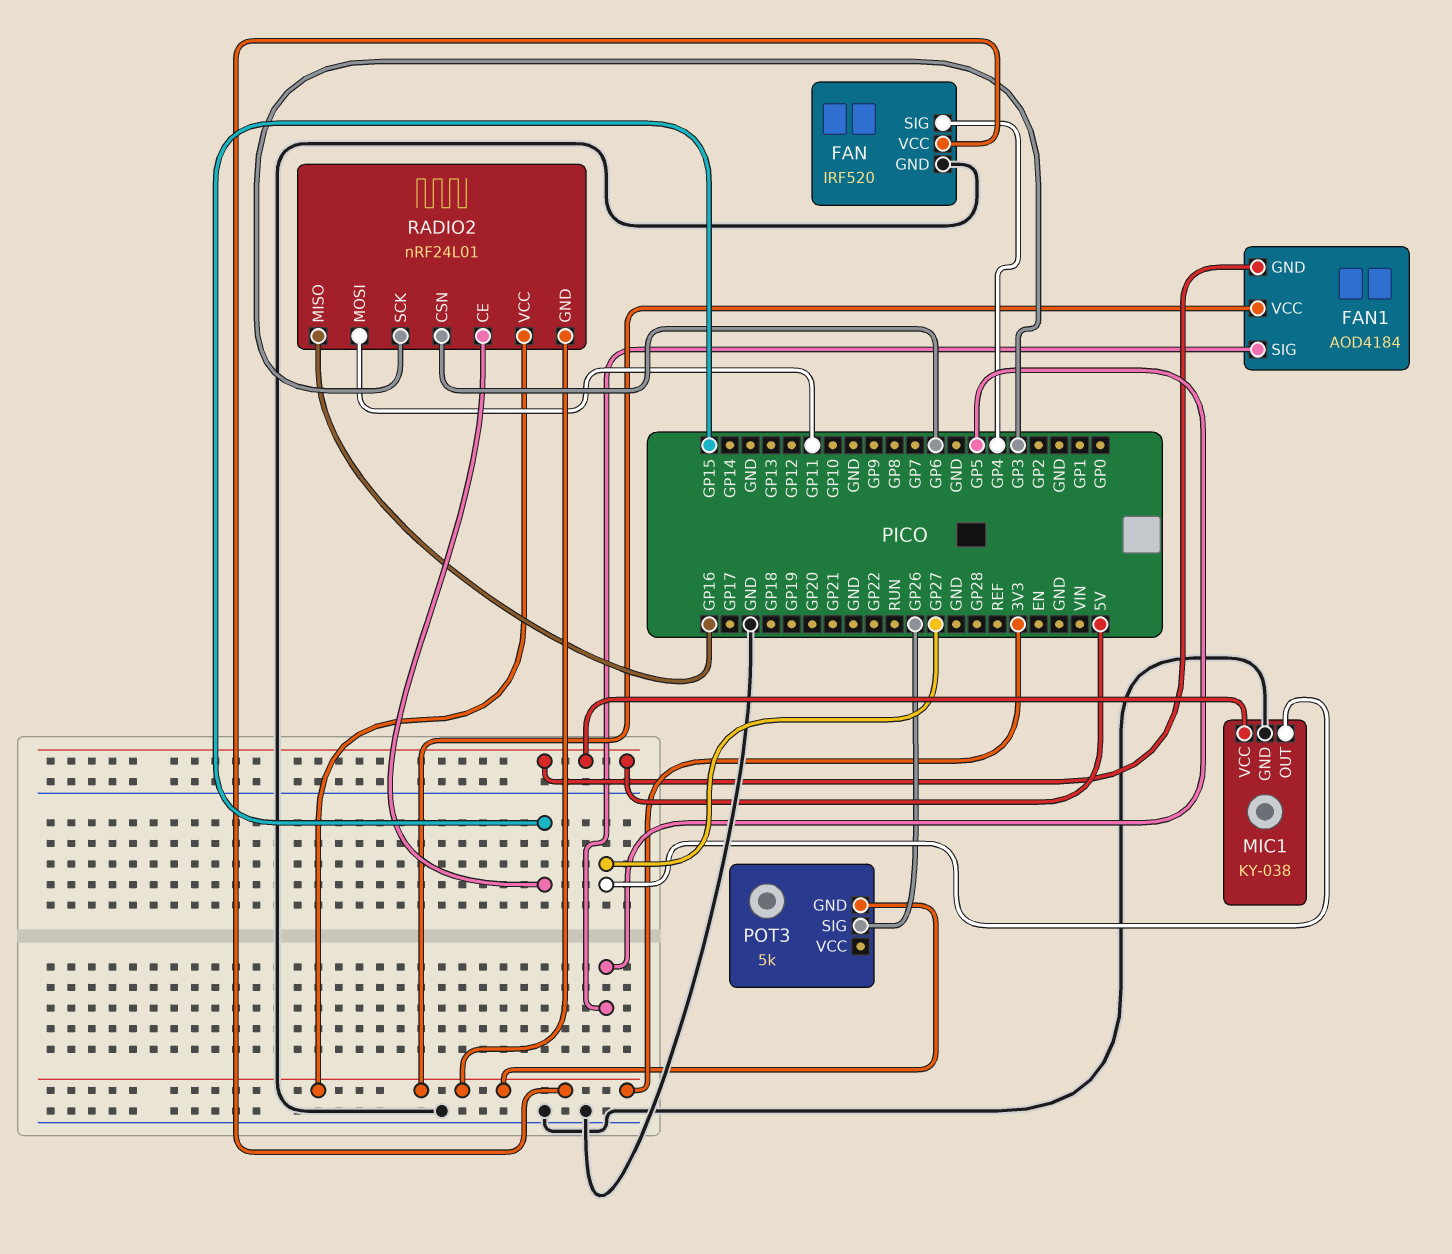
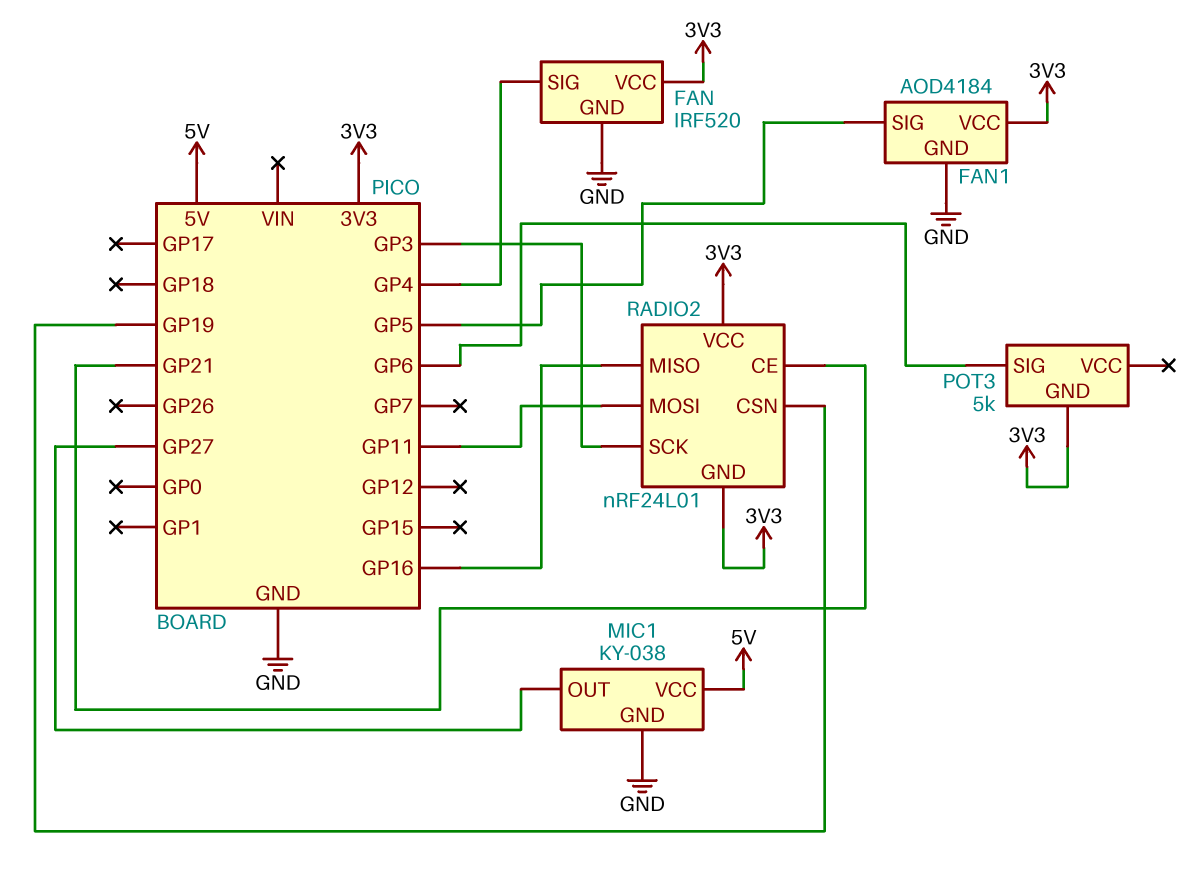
FAN1 pin GND: 5V -> GND
POT3 pin SIG: GP26 -> GP6
RADIO2 pin CE: GP15 -> GP21
RADIO2 pin CSN: GP6 -> GP19

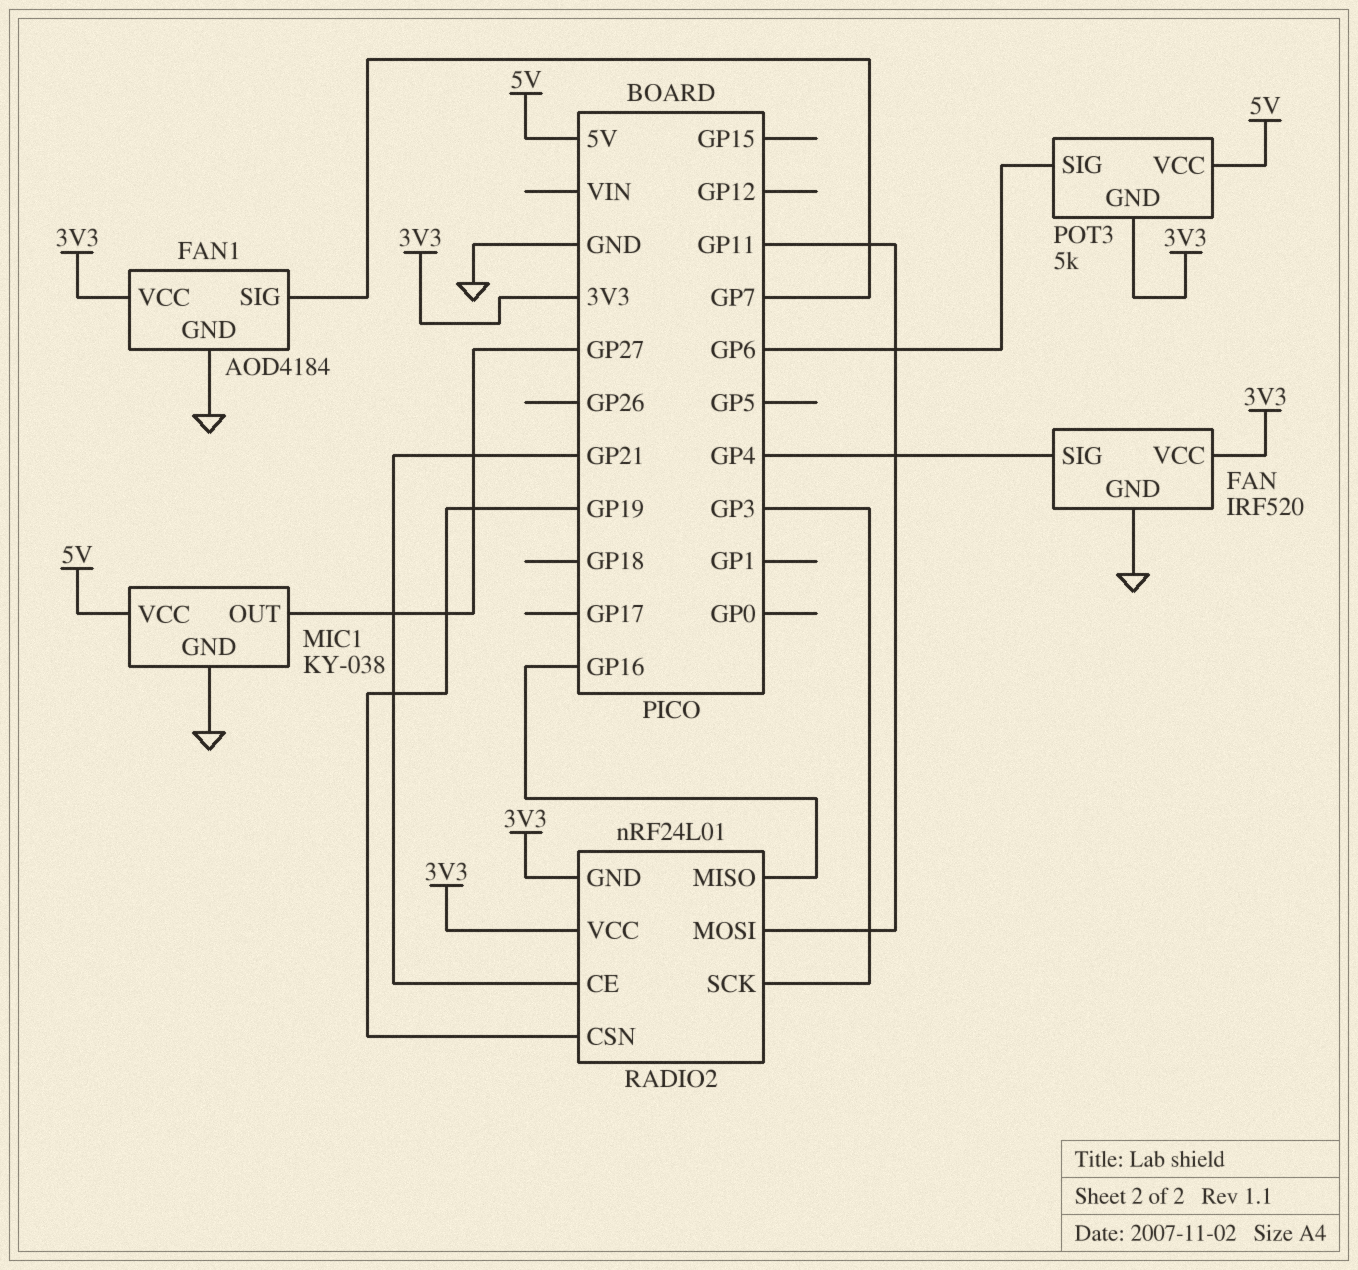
FAN1 pin SIG: GP5 -> GP7
POT3 pin VCC: none -> 5V

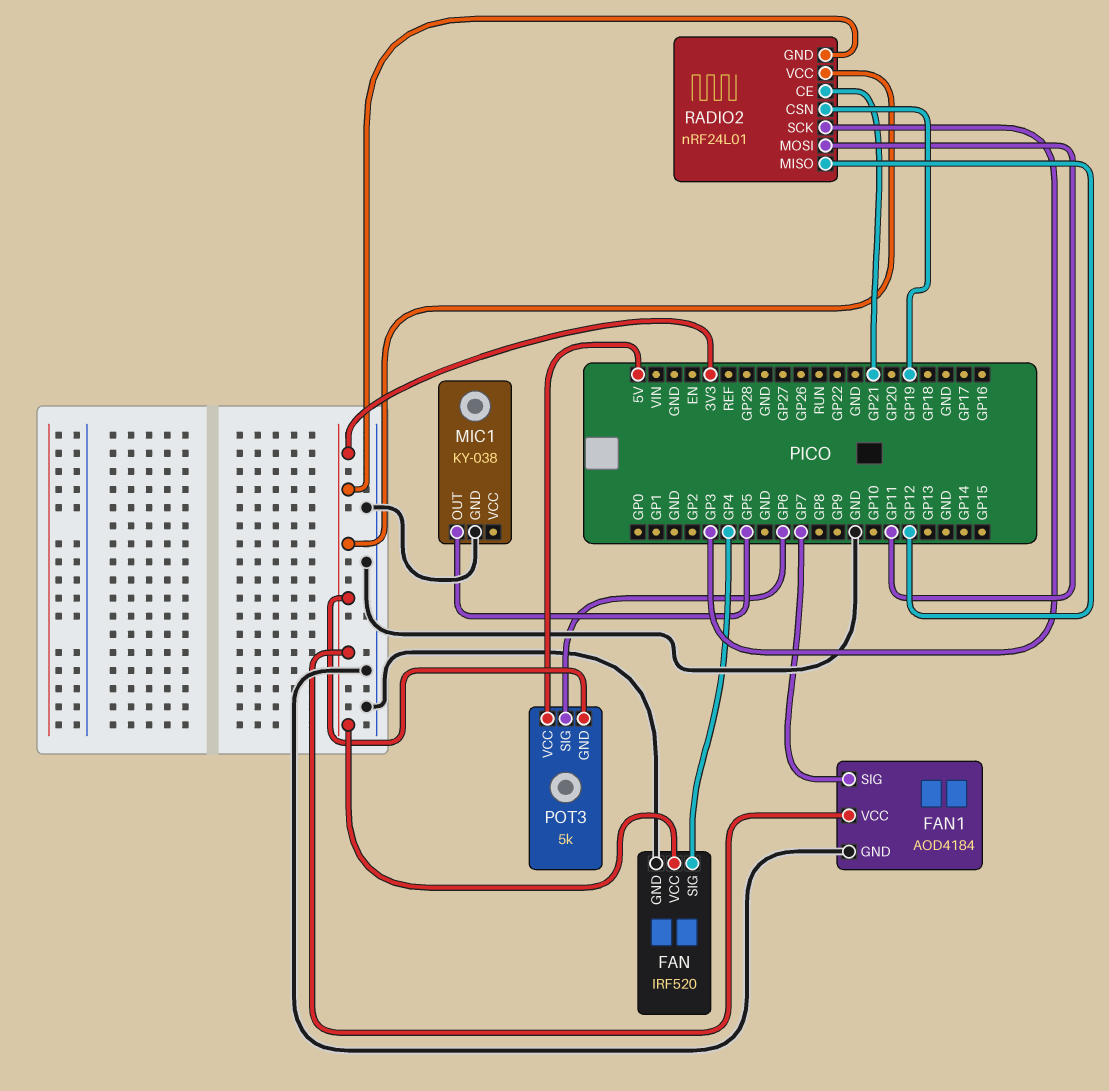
MIC1 pin OUT: GP27 -> GP5
MIC1 pin VCC: 5V -> none
RADIO2 pin MISO: GP16 -> GP12

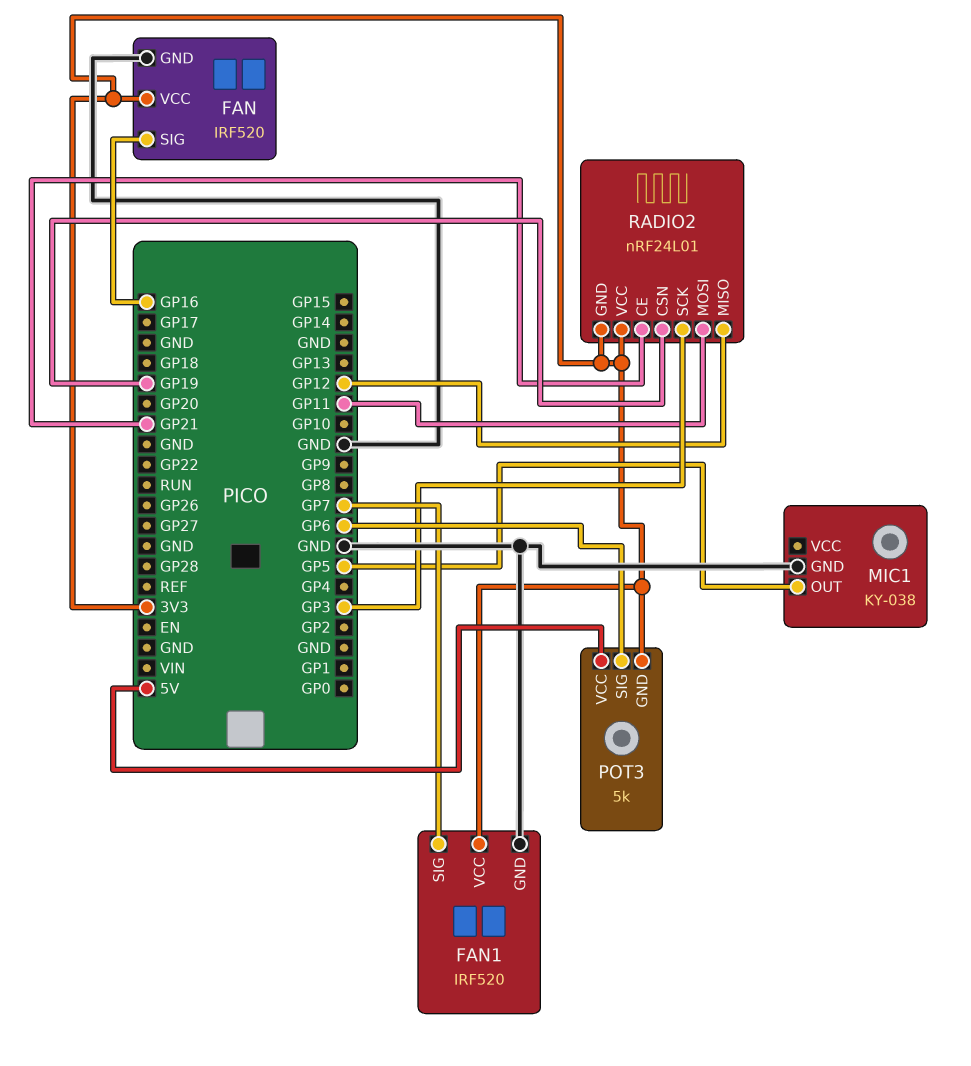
FAN pin SIG: GP4 -> GP16
FAN1: AOD4184 -> IRF520

